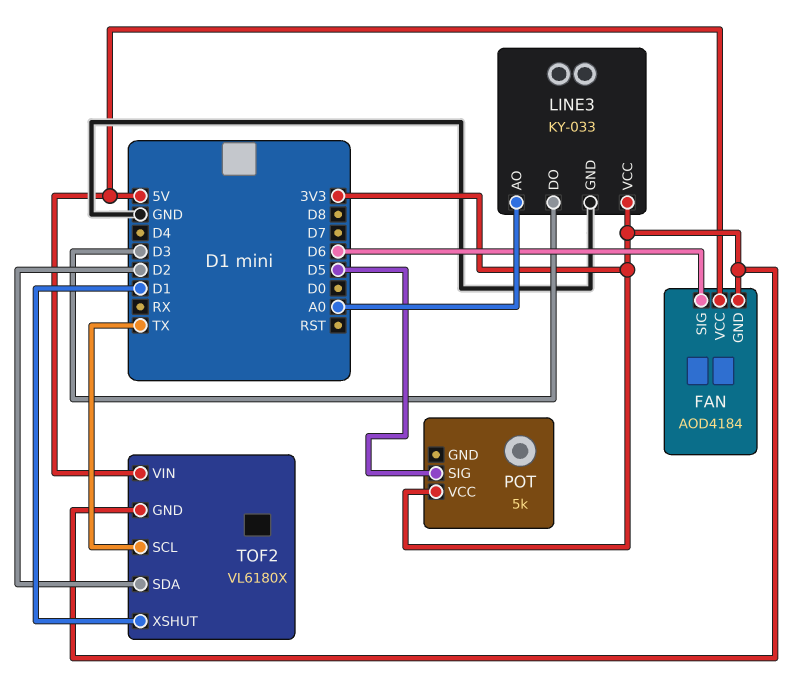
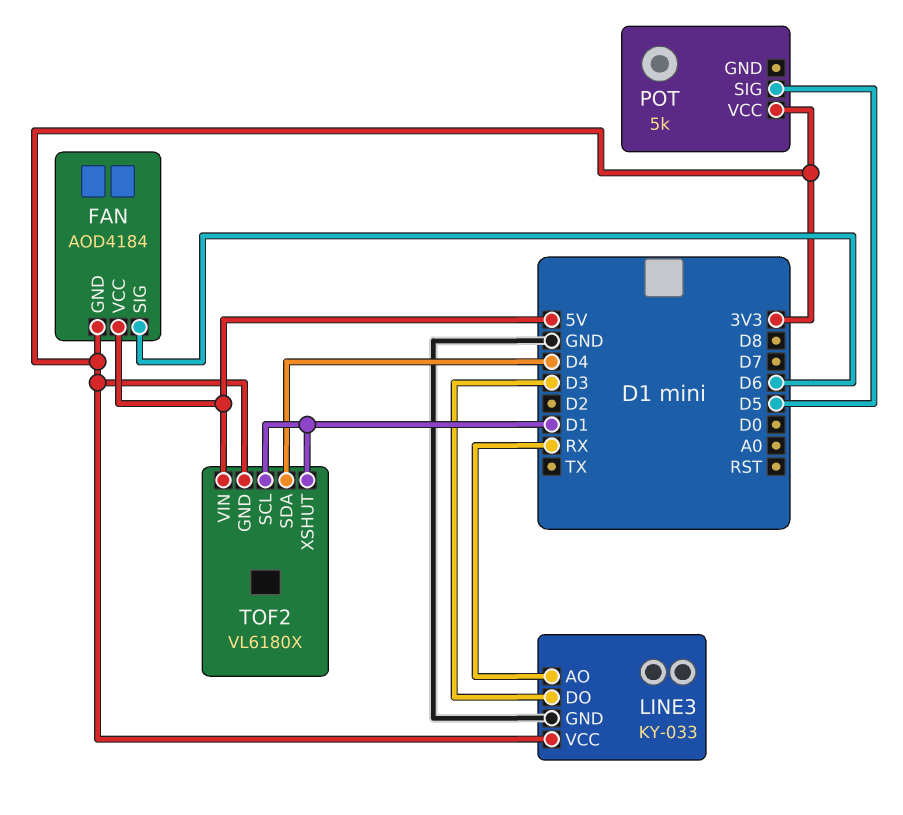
LINE3 pin AO: A0 -> RX
TOF2 pin SCL: TX -> D1
TOF2 pin SDA: D2 -> D4

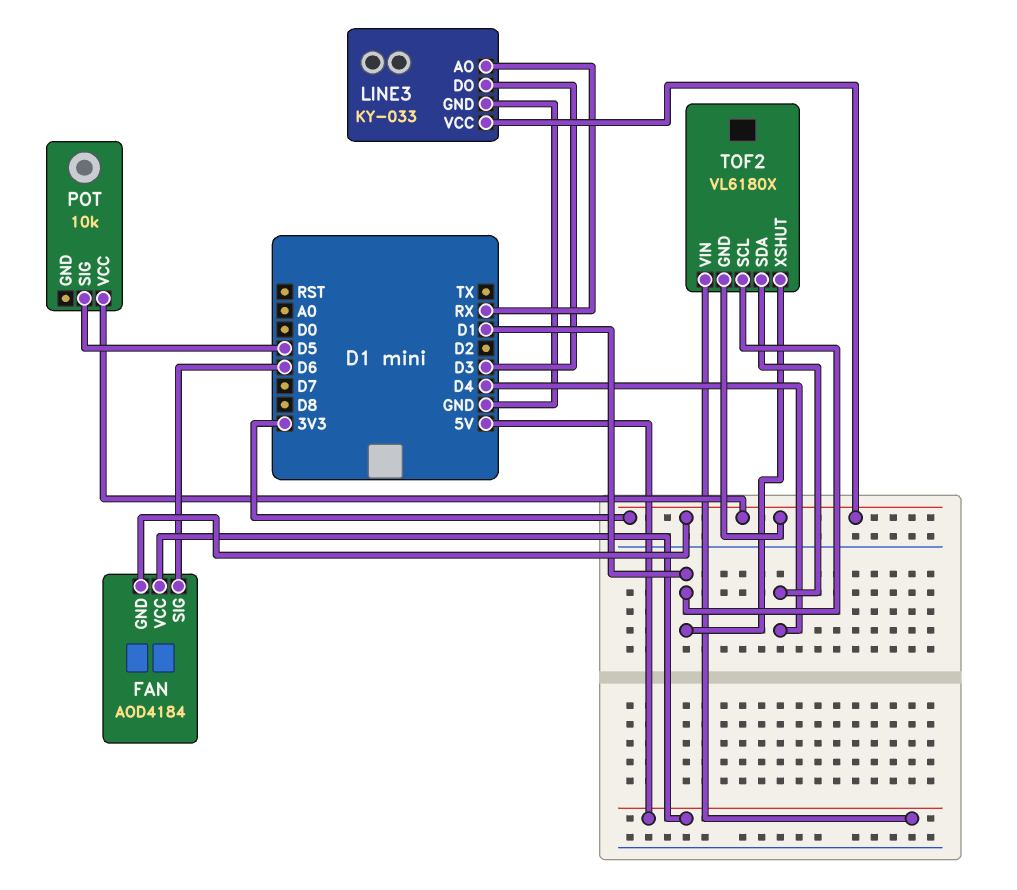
POT: 5k -> 10k

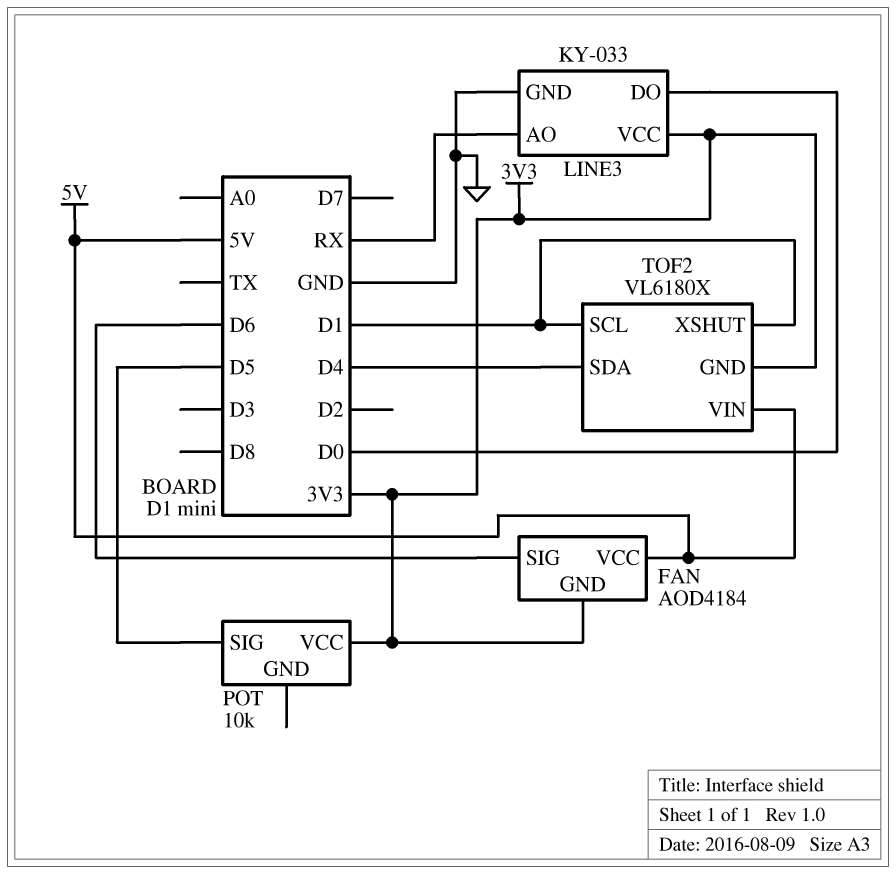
LINE3 pin DO: D3 -> D0

